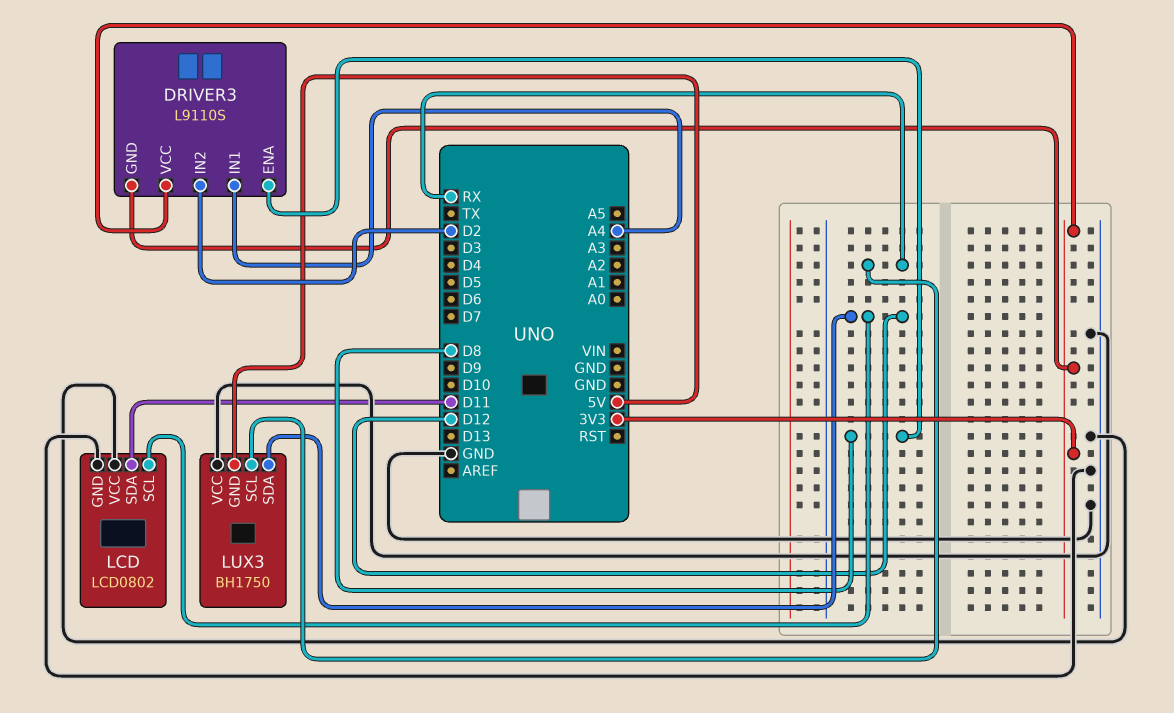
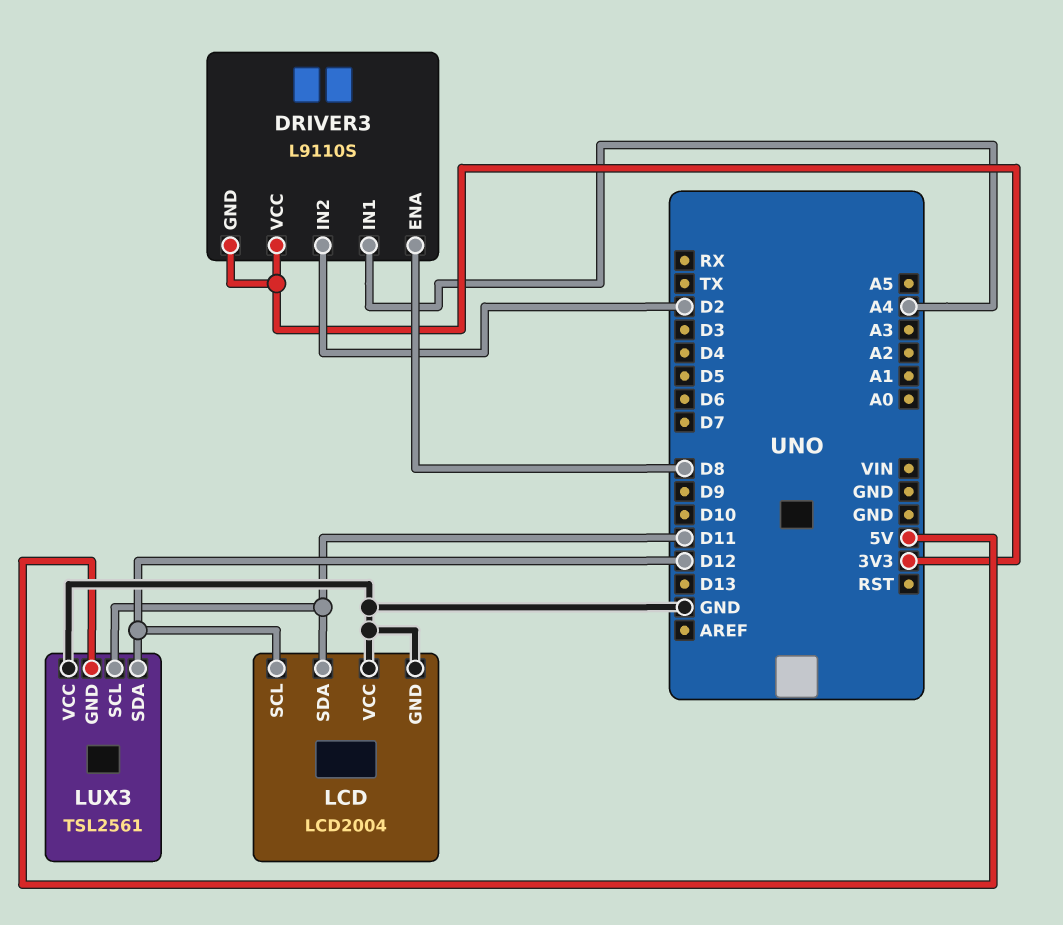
LCD: LCD0802 -> LCD2004
LUX3: BH1750 -> TSL2561
LUX3 pin SCL: RX -> D11

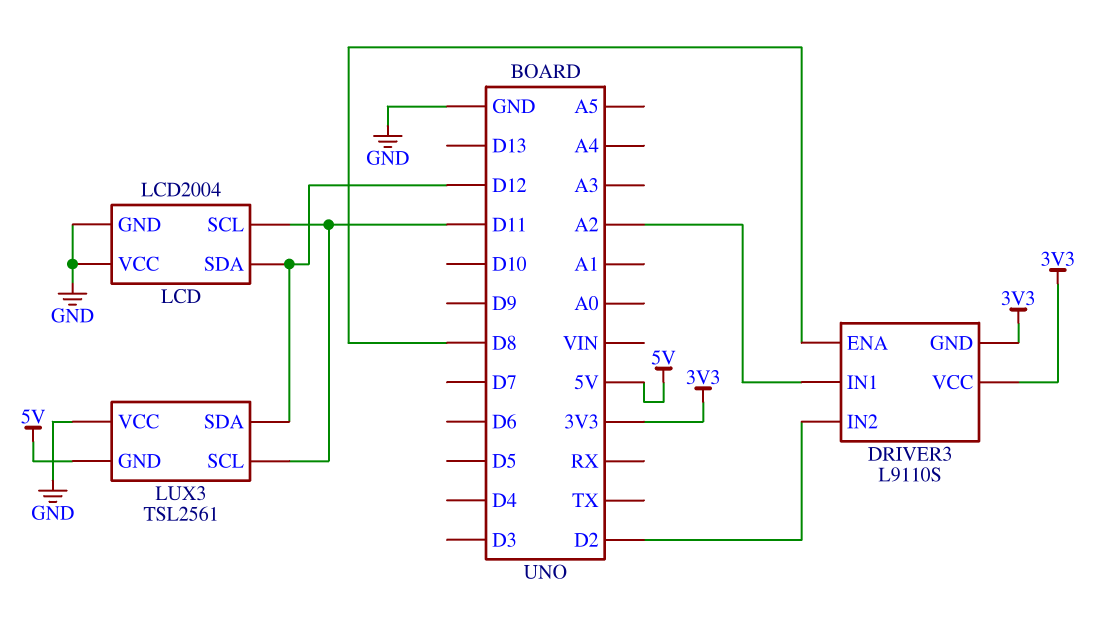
DRIVER3 pin IN1: A4 -> A2
LCD pin SCL: D12 -> D11
LCD pin SDA: D11 -> D12

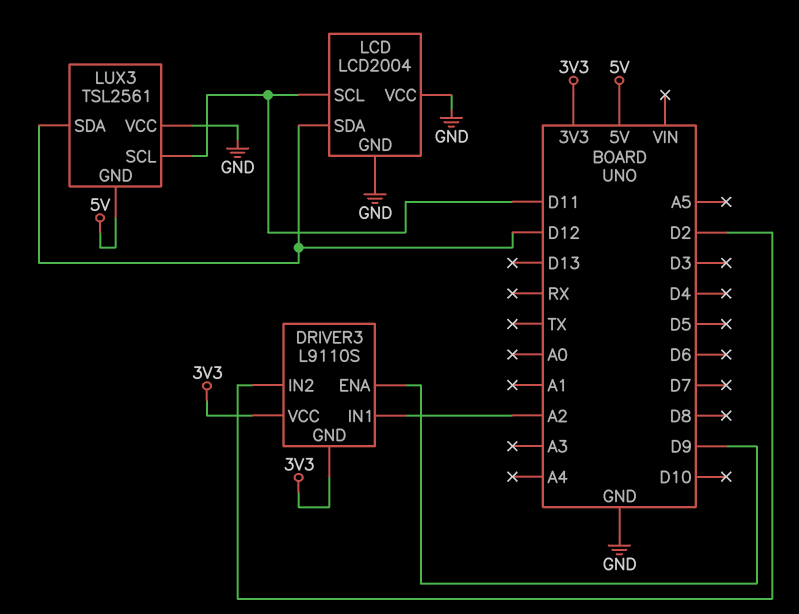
DRIVER3 pin ENA: D8 -> D9

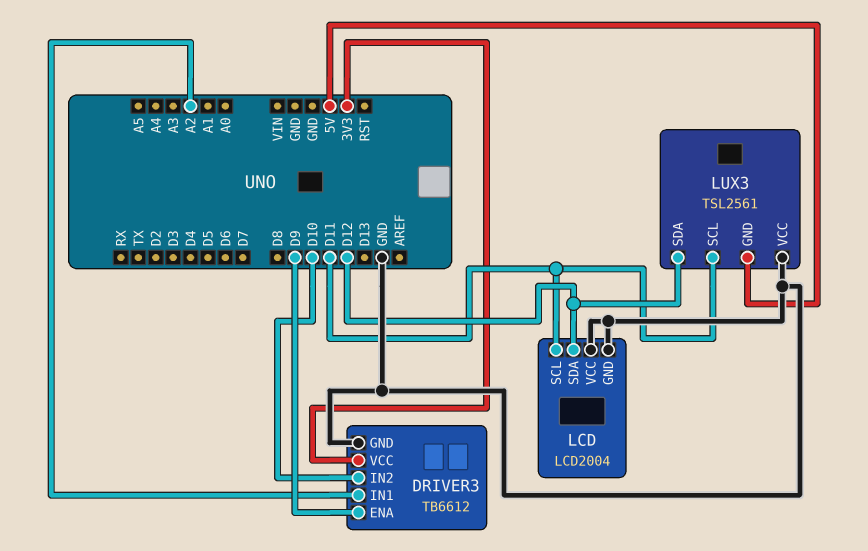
DRIVER3: L9110S -> TB6612
DRIVER3 pin GND: 3V3 -> GND
DRIVER3 pin IN2: D2 -> D10

